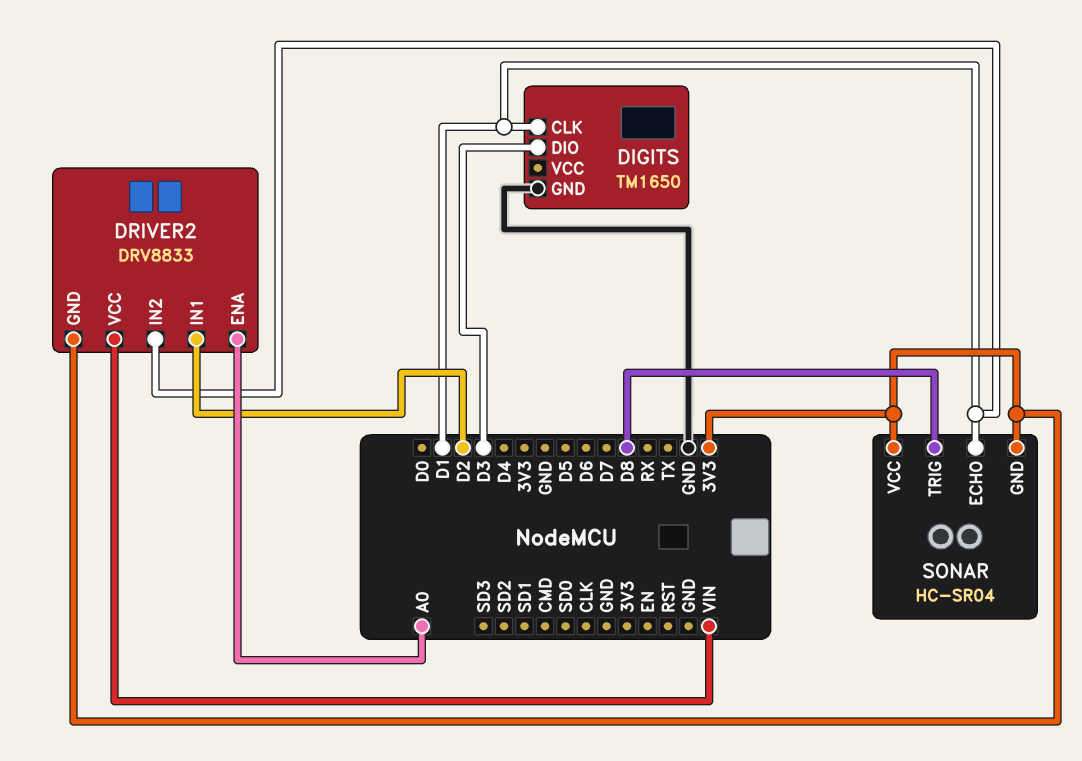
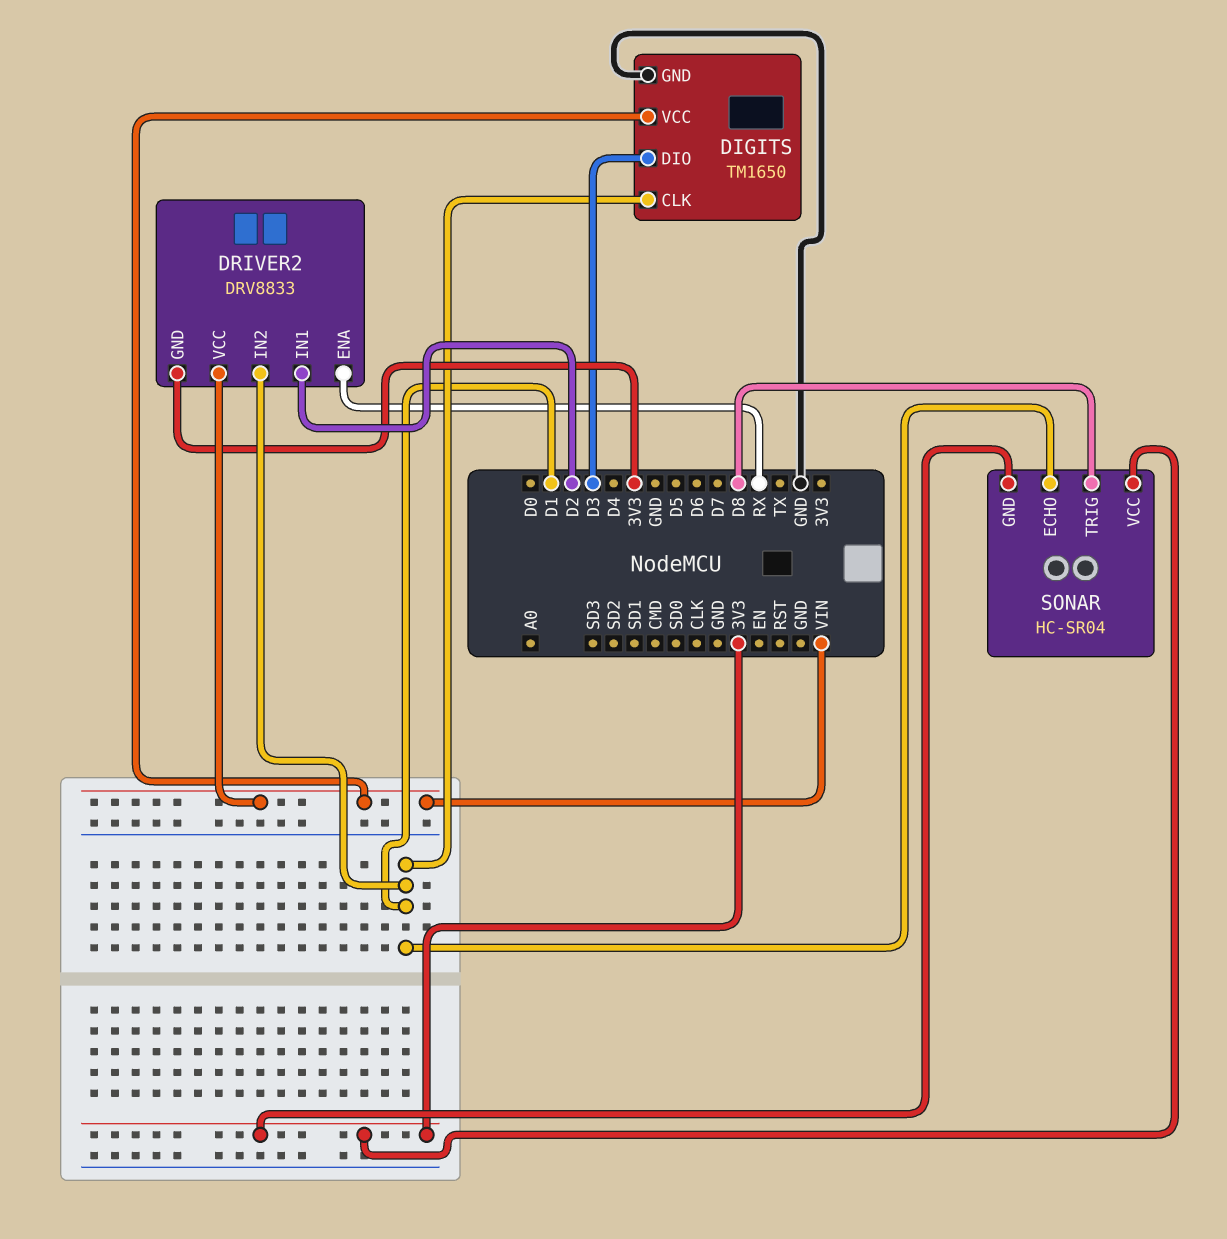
DIGITS pin VCC: none -> VIN
DRIVER2 pin ENA: A0 -> RX

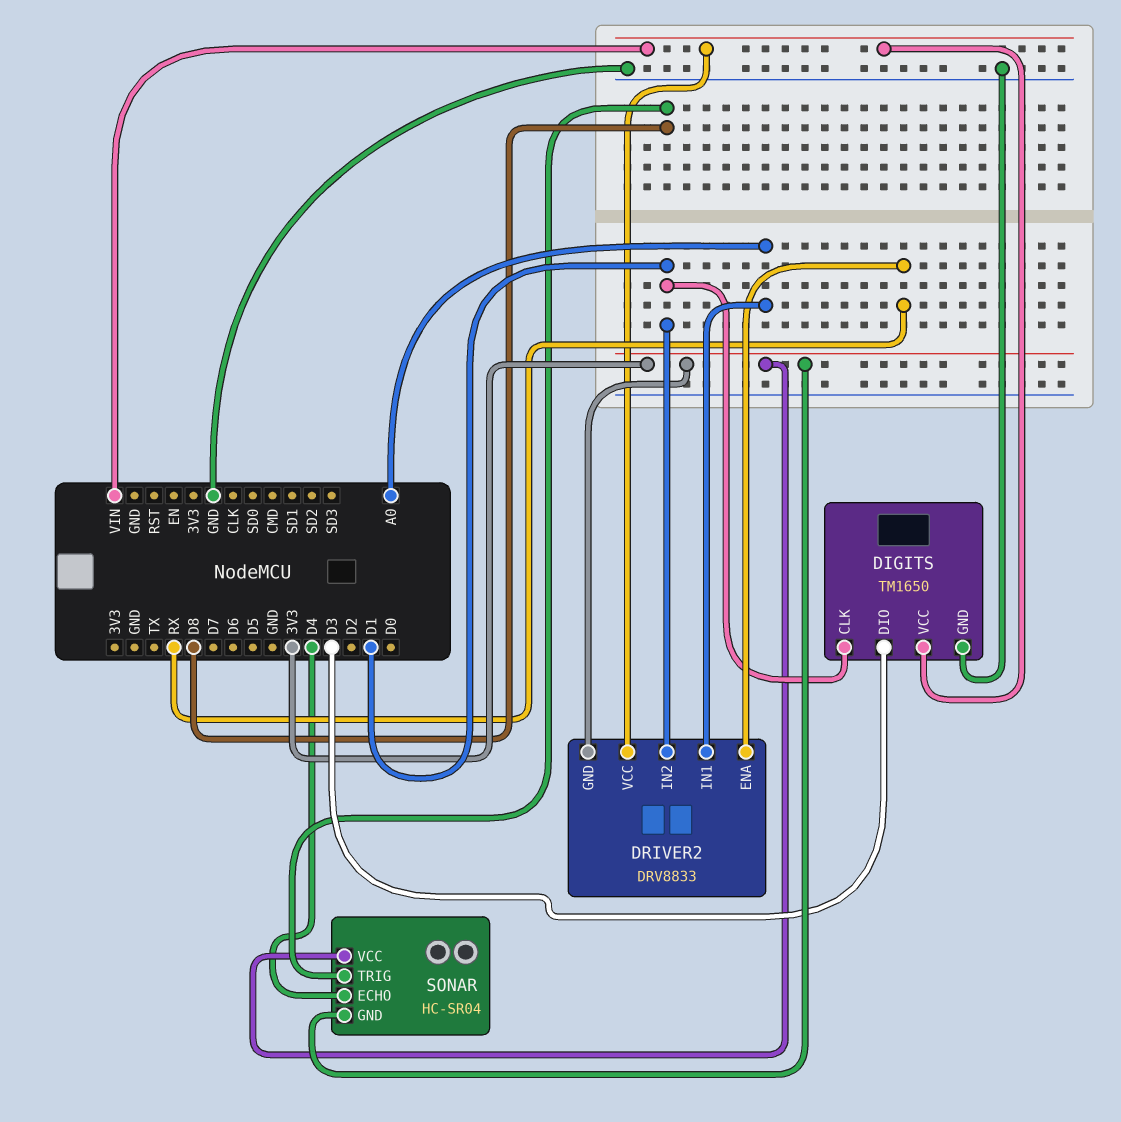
DRIVER2 pin IN1: D2 -> A0
SONAR pin ECHO: D1 -> D4

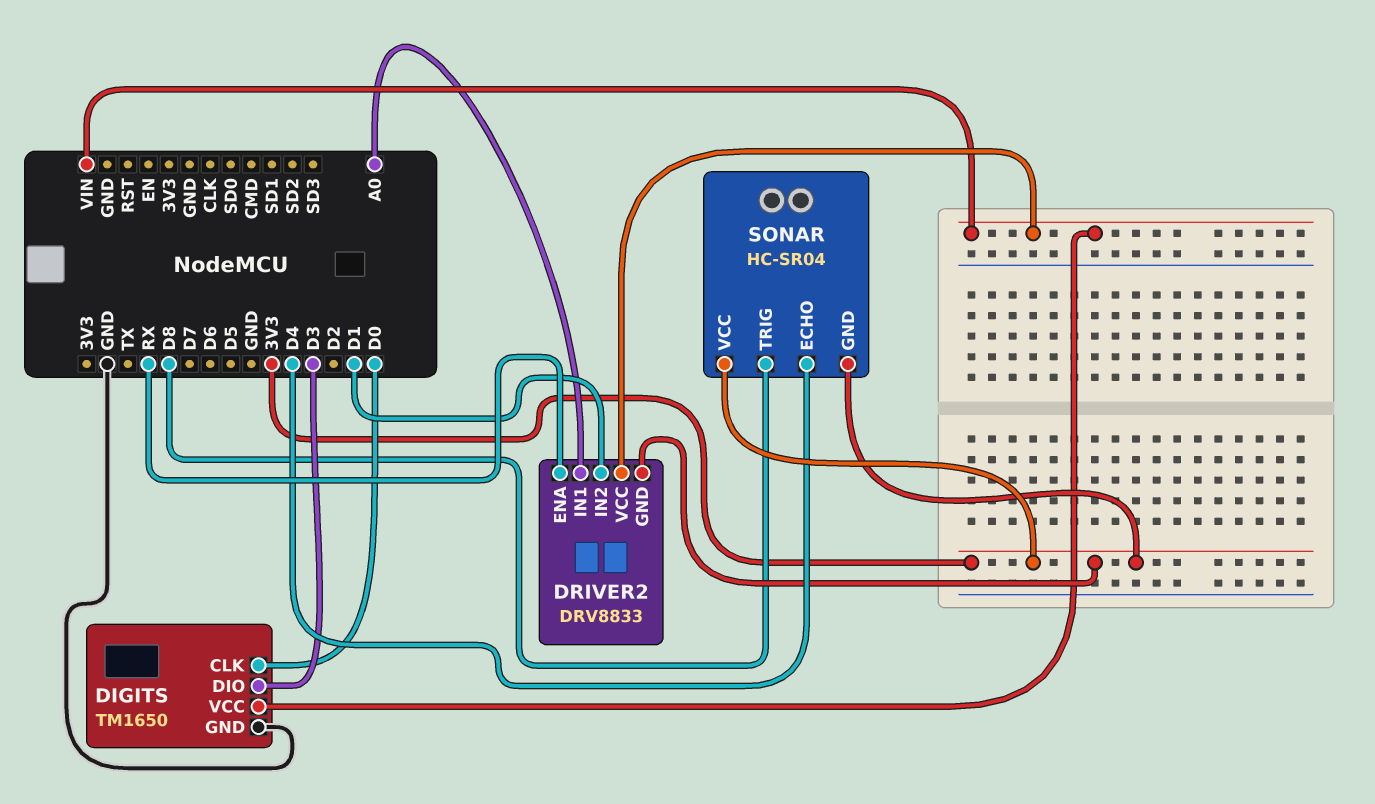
DIGITS pin CLK: D1 -> D0

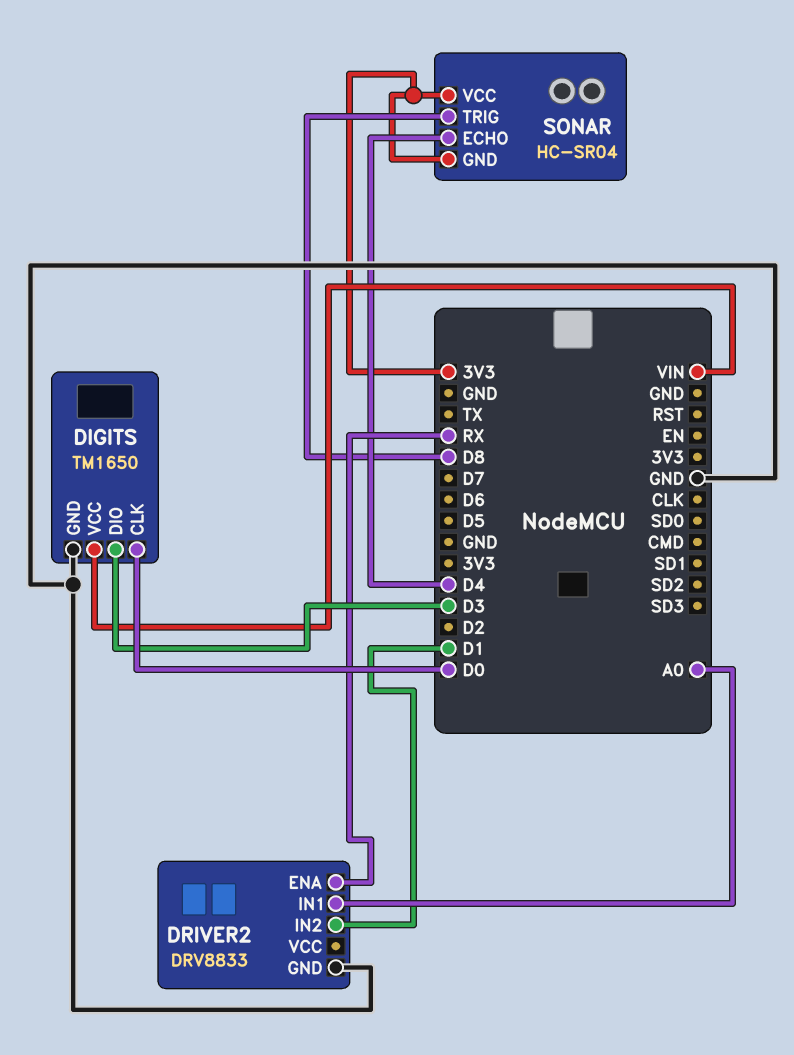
DRIVER2 pin GND: 3V3 -> GND
DRIVER2 pin VCC: VIN -> none

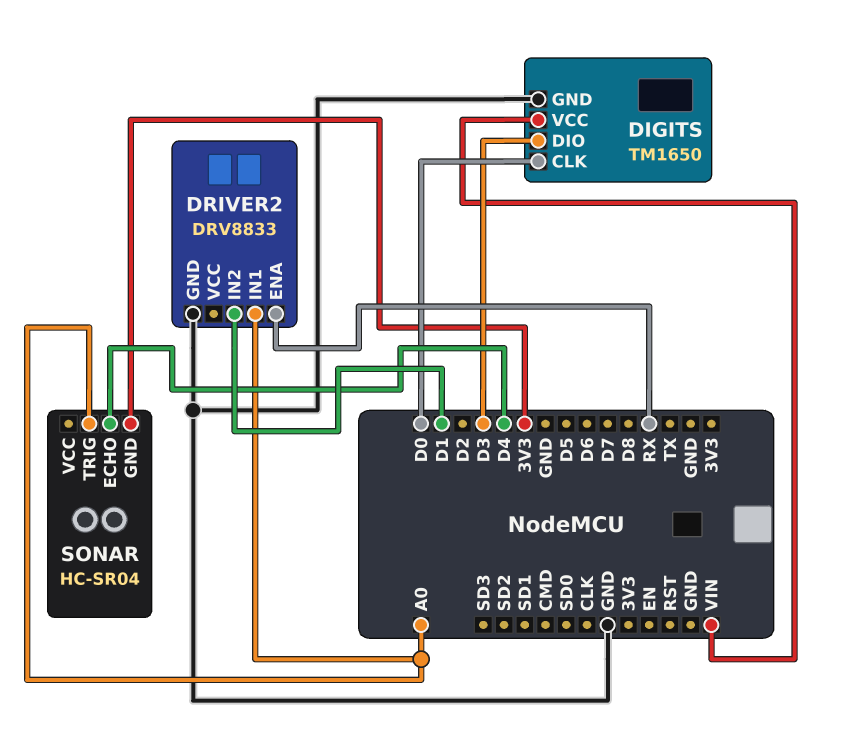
SONAR pin TRIG: D8 -> A0
SONAR pin VCC: 3V3 -> none

